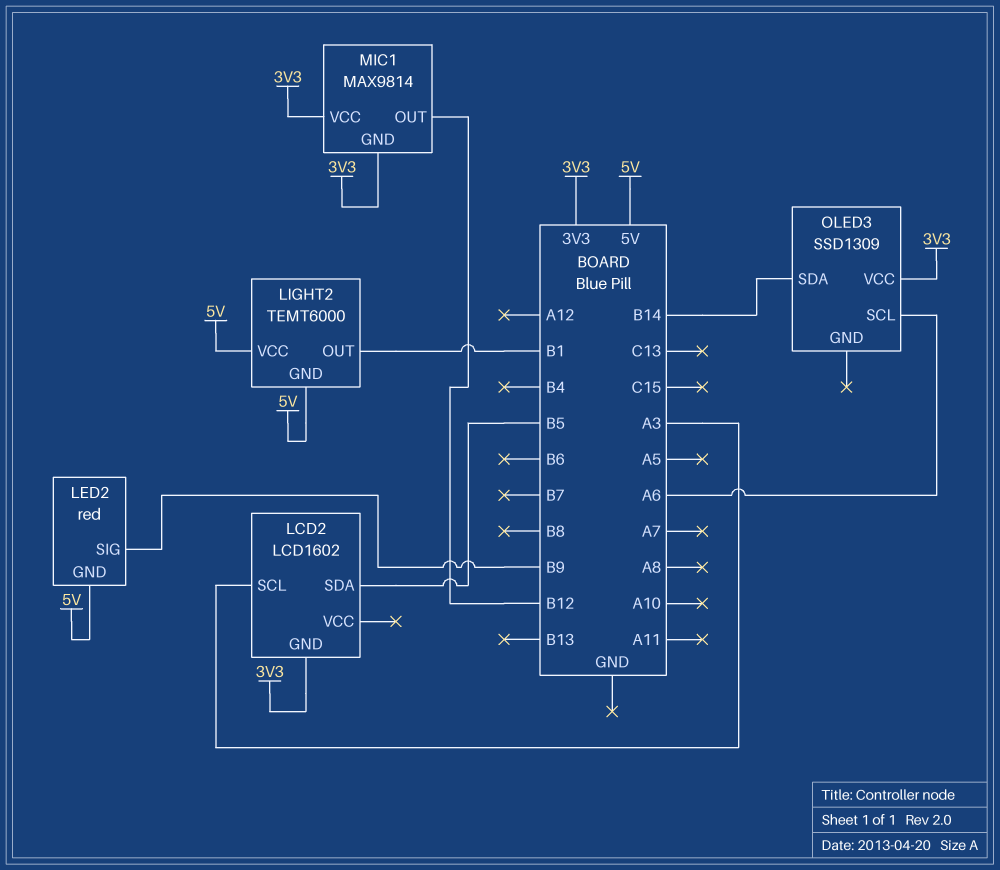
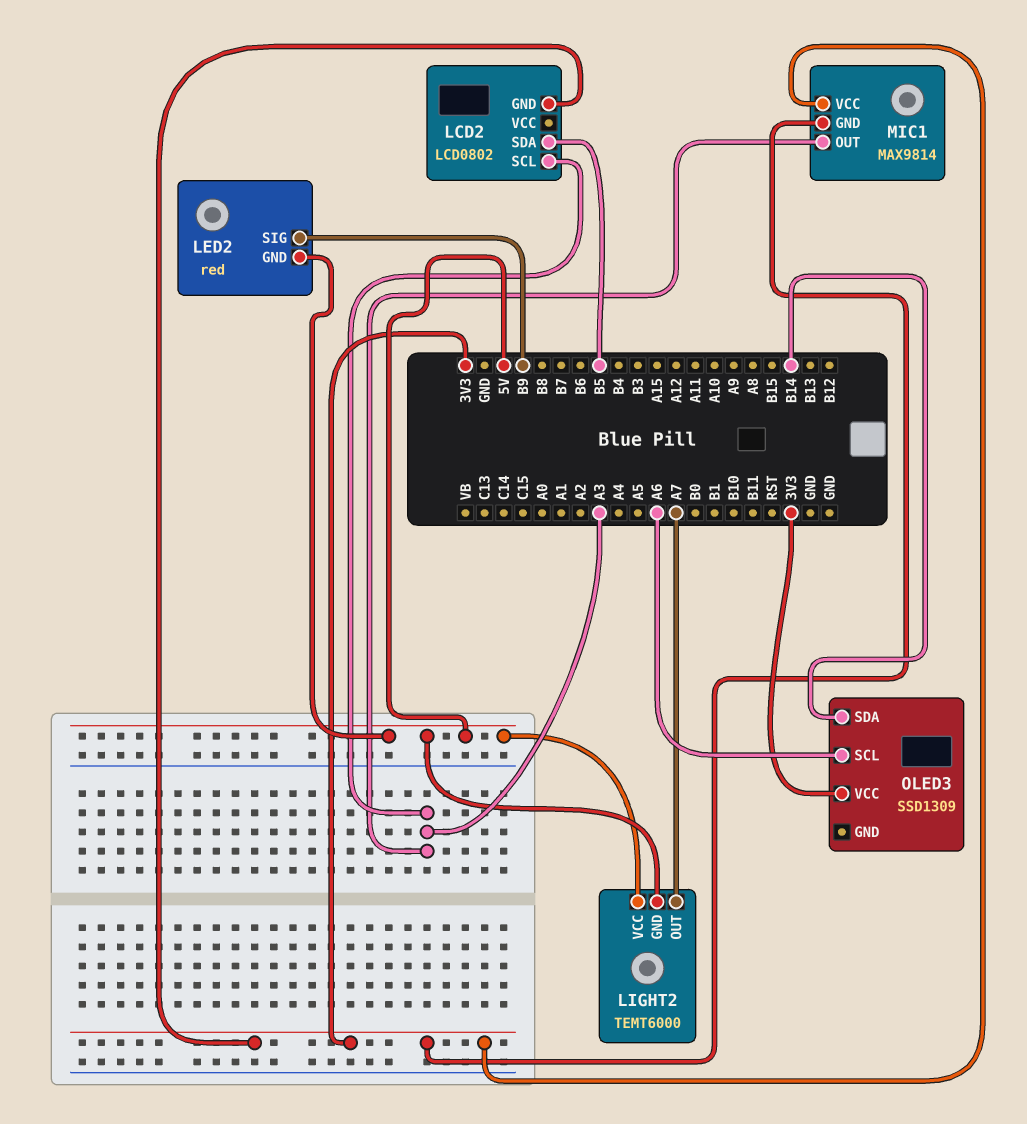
LCD2: LCD1602 -> LCD0802
LIGHT2 pin OUT: B1 -> A7
MIC1 pin OUT: B12 -> A3

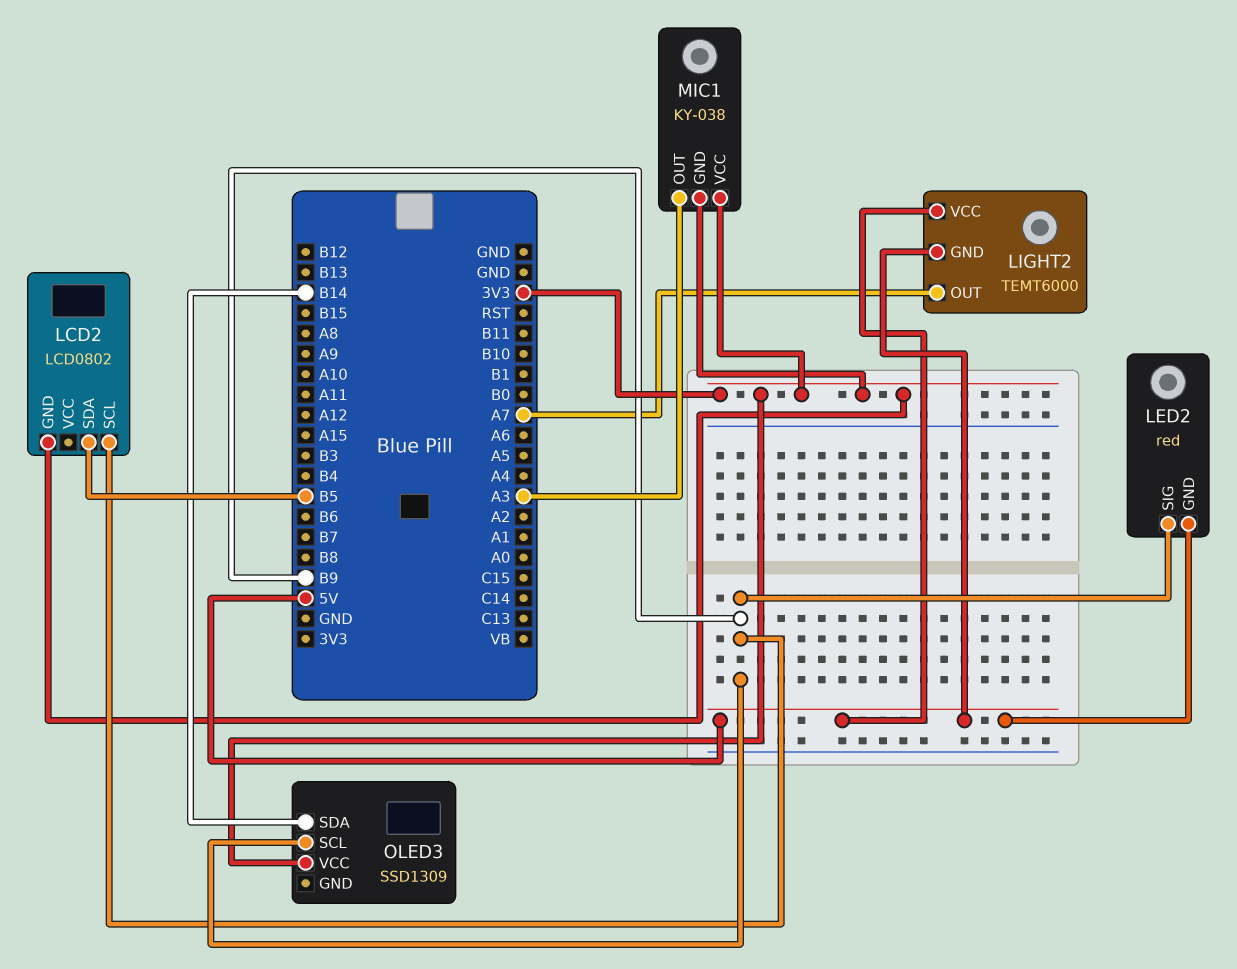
LCD2 pin SCL: A3 -> B9
MIC1: MAX9814 -> KY-038
OLED3 pin SCL: A6 -> B9

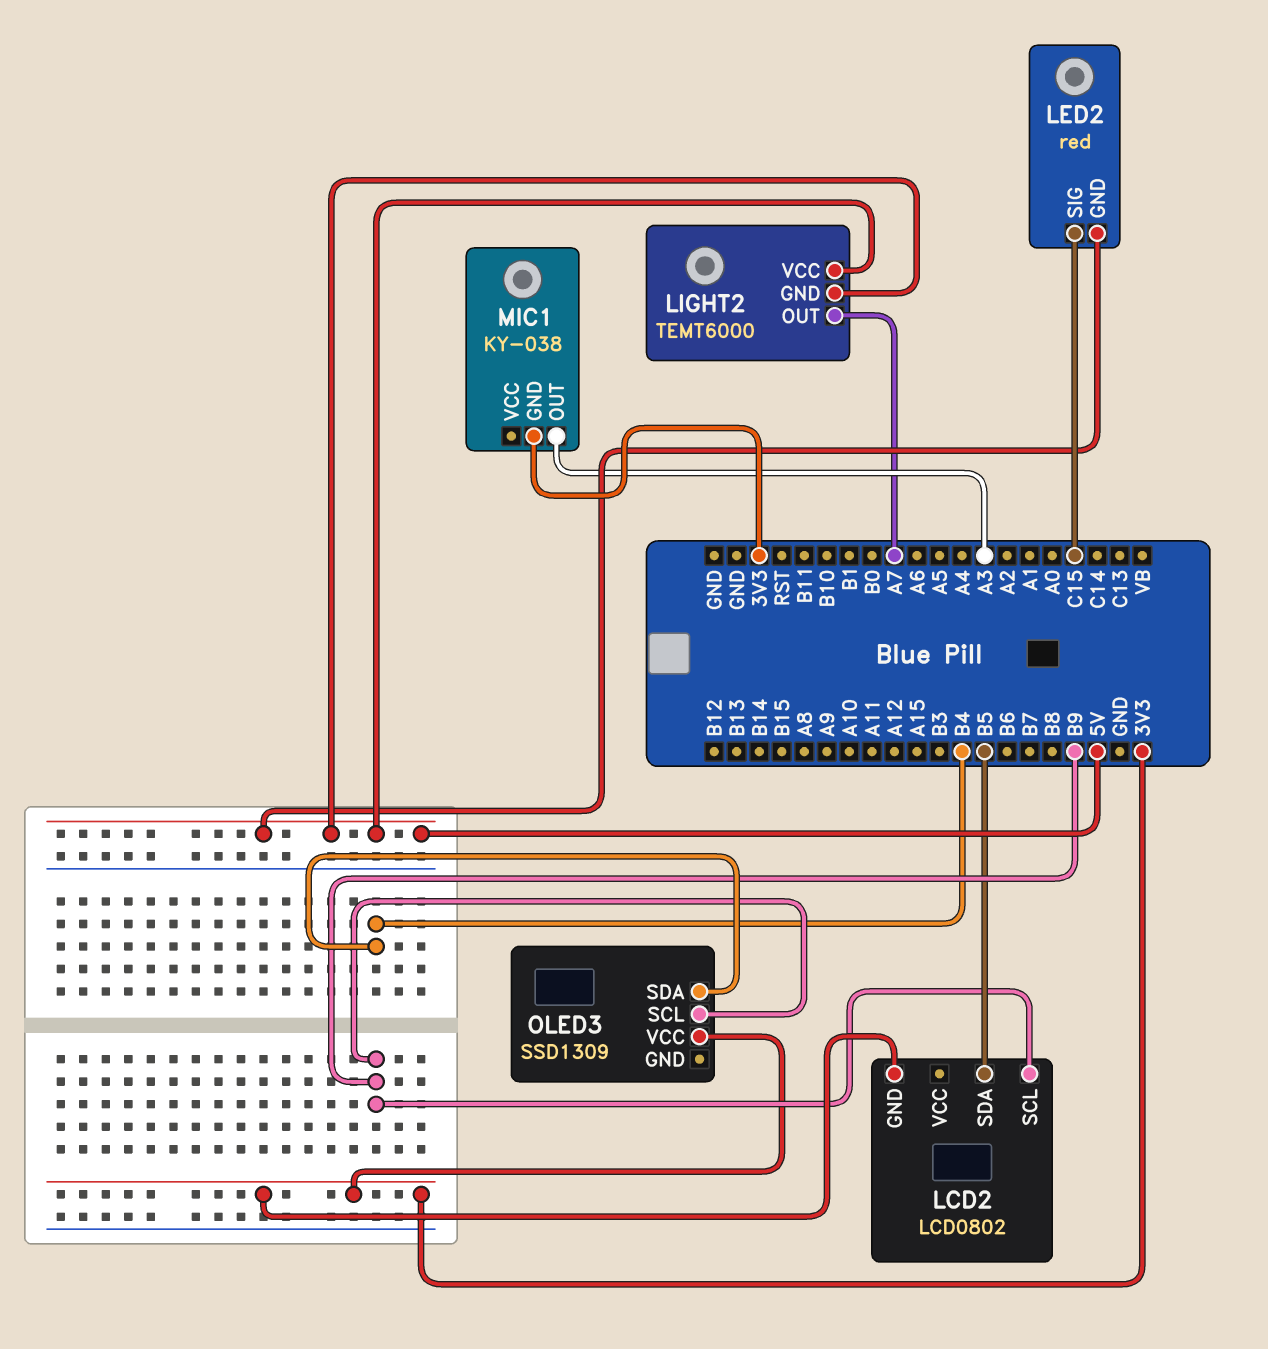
LED2 pin SIG: B9 -> C15
MIC1 pin VCC: 3V3 -> none
OLED3 pin SDA: B14 -> B4

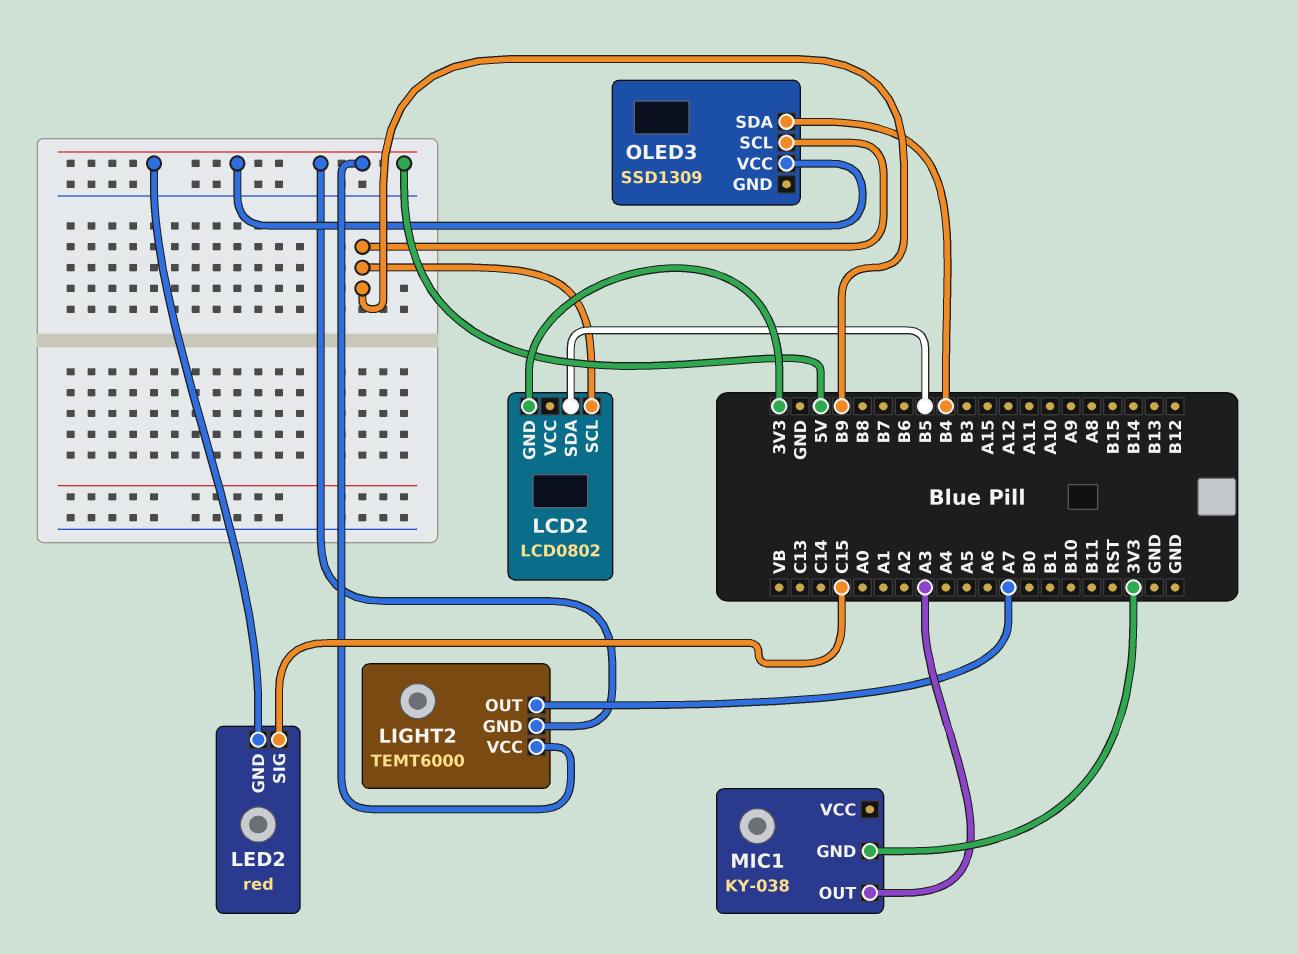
OLED3 pin VCC: 3V3 -> 5V

